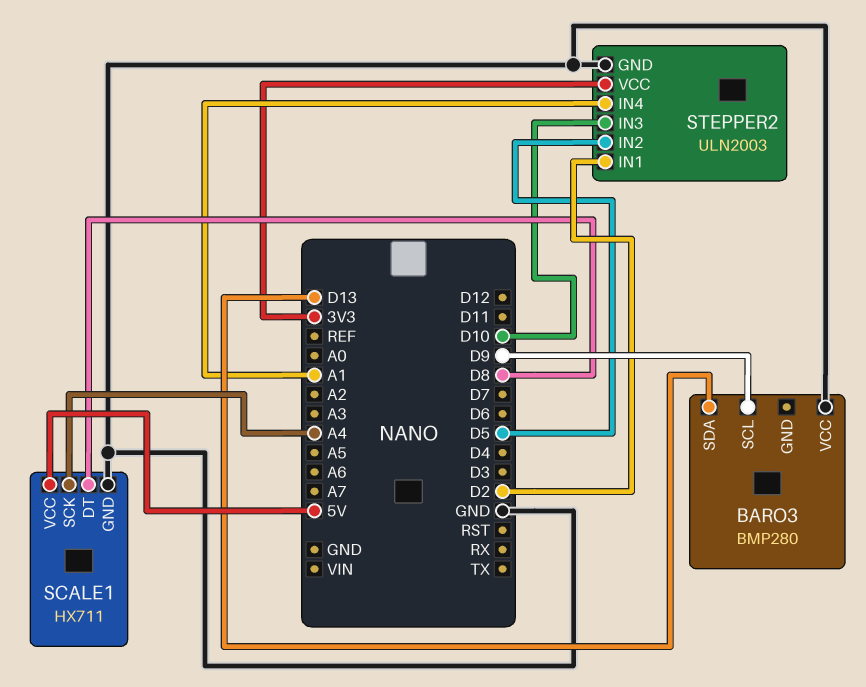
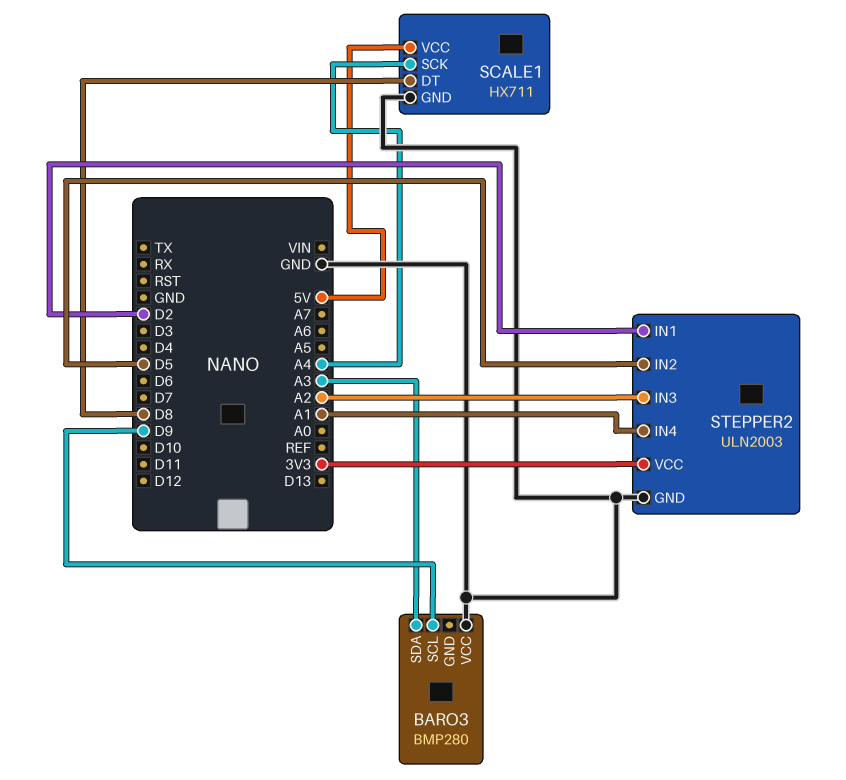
BARO3 pin SDA: D13 -> A3
STEPPER2 pin IN3: D10 -> A2

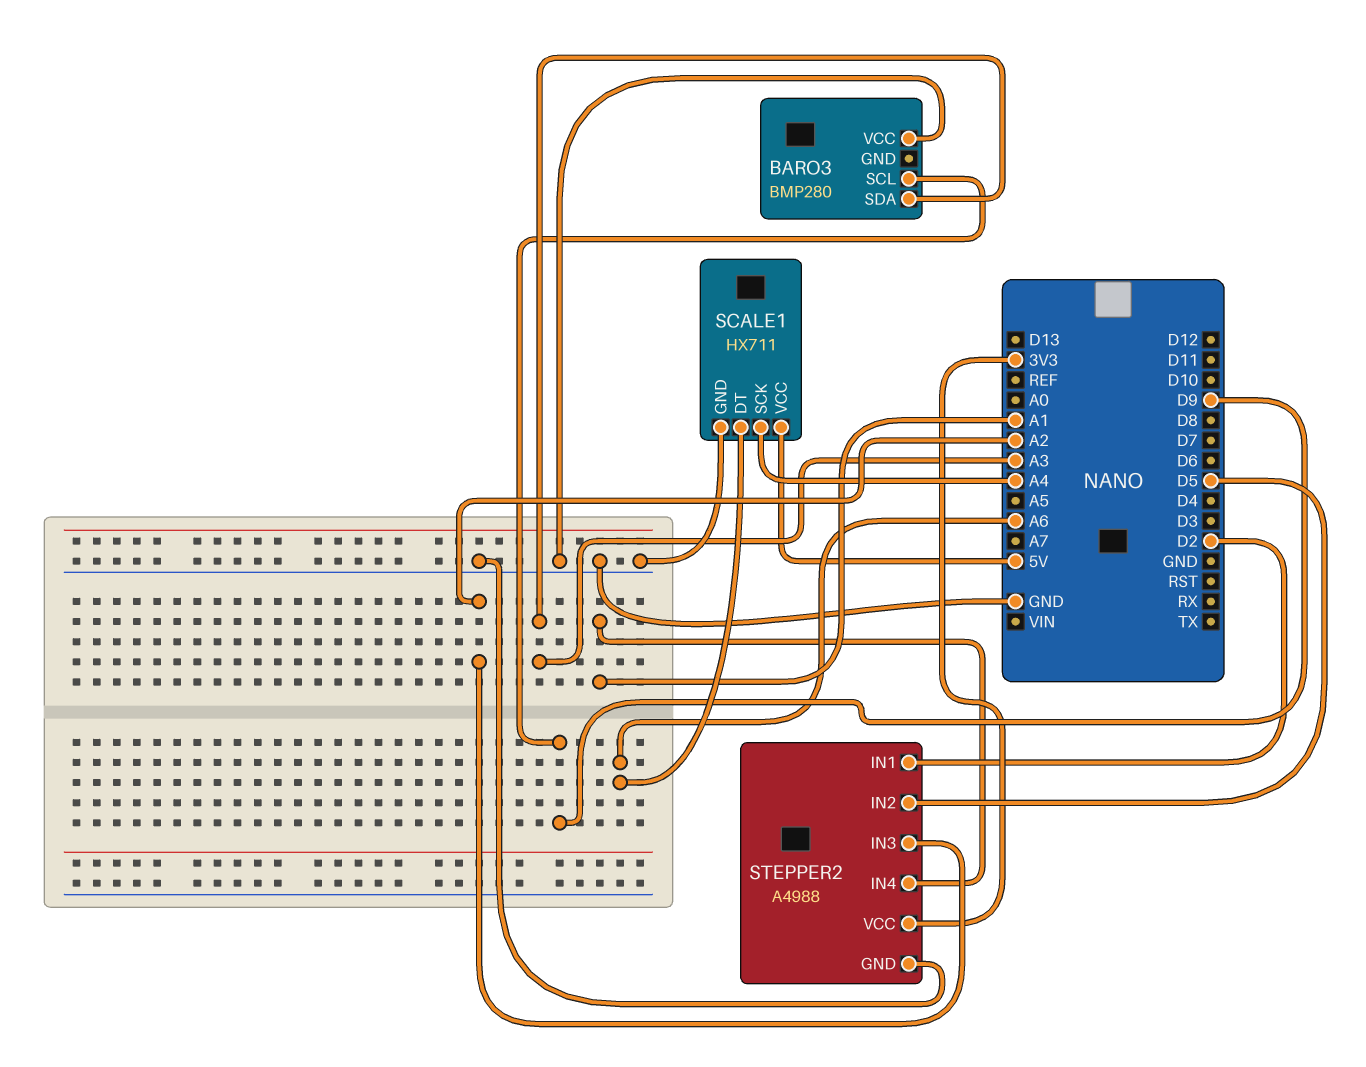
SCALE1 pin DT: D8 -> A6
STEPPER2: ULN2003 -> A4988

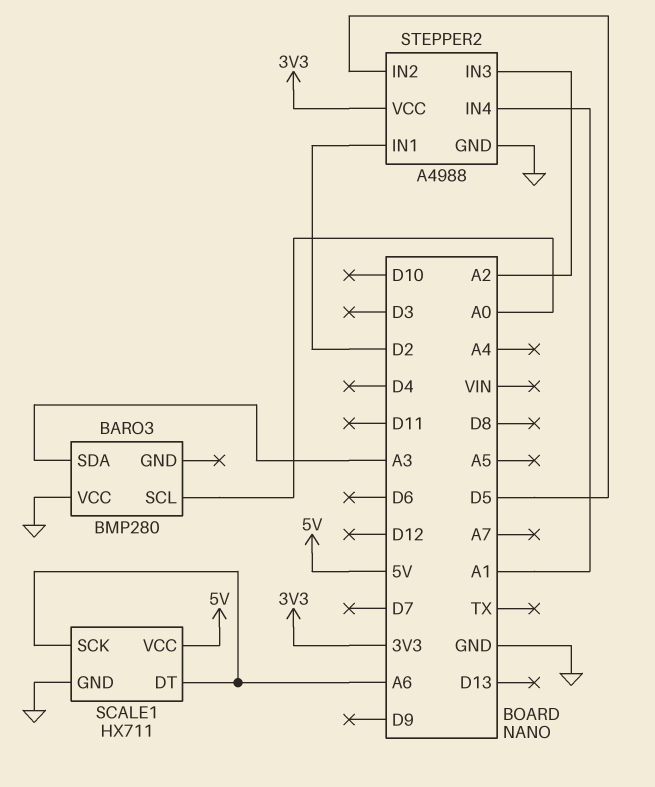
BARO3 pin SCL: D9 -> A0
SCALE1 pin SCK: A4 -> A6

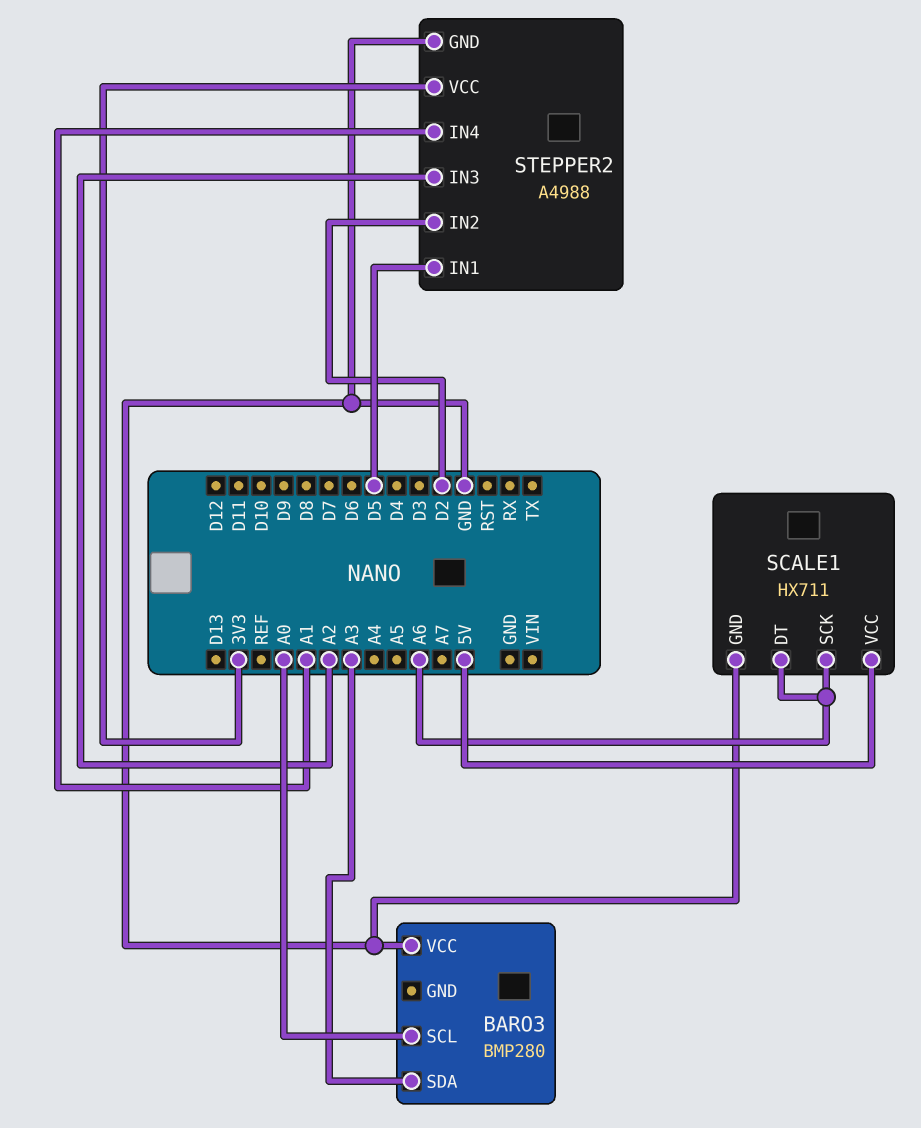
STEPPER2 pin IN1: D2 -> D5
STEPPER2 pin IN2: D5 -> D2

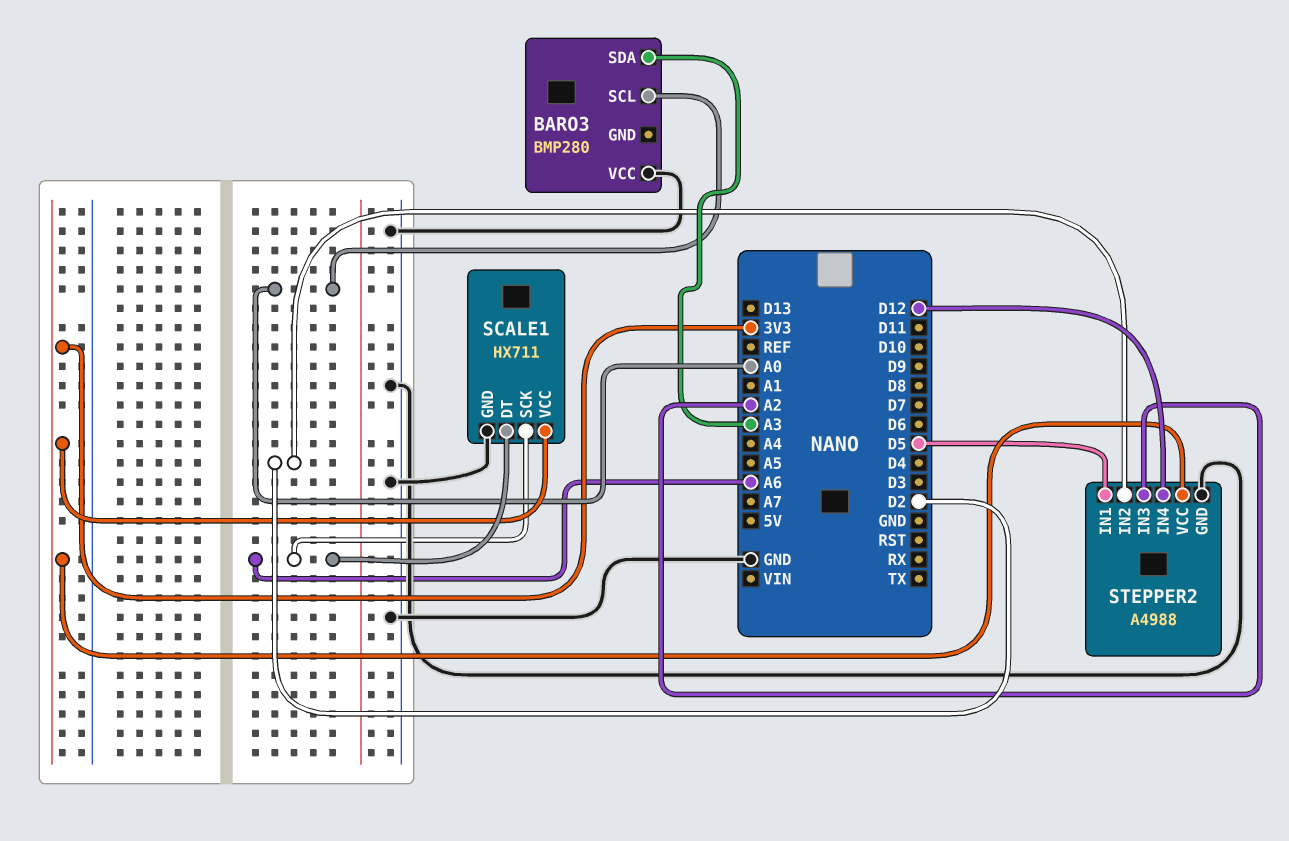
SCALE1 pin VCC: 5V -> 3V3
STEPPER2 pin IN4: A1 -> D12

